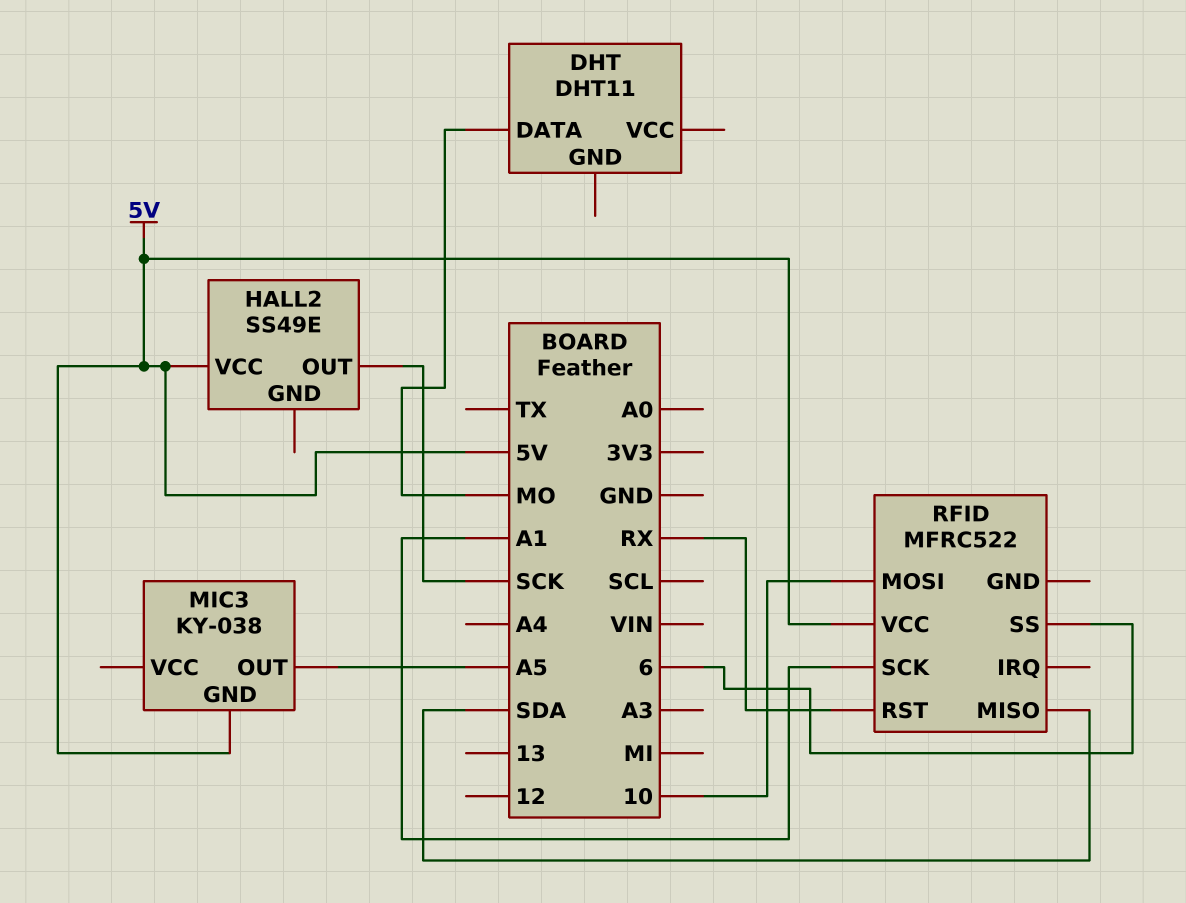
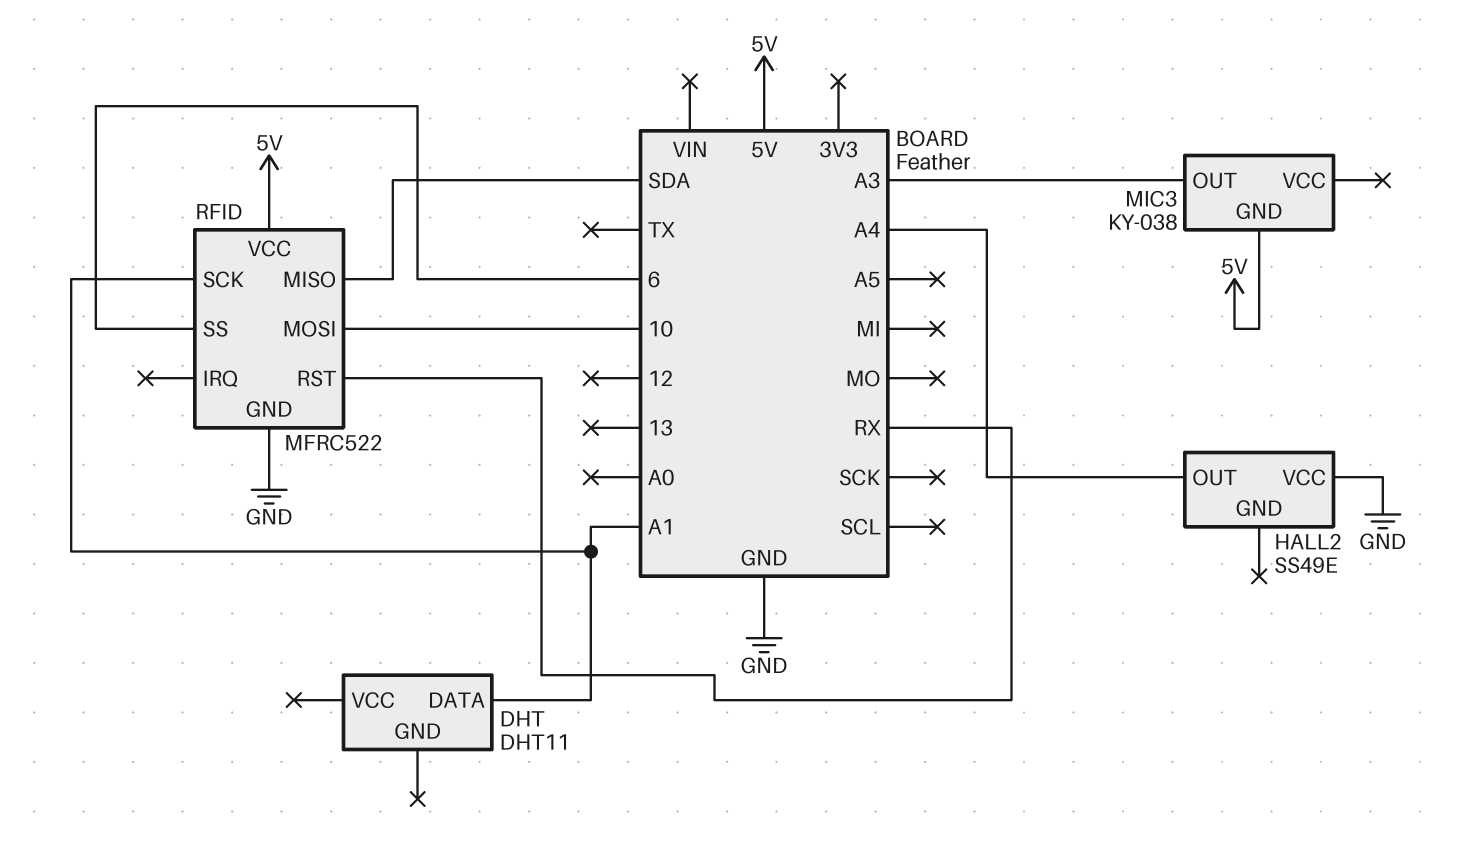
DHT pin DATA: MO -> A1
HALL2 pin OUT: SCK -> A4
HALL2 pin VCC: 5V -> GND
MIC3 pin OUT: A5 -> A3
RFID pin GND: none -> GND

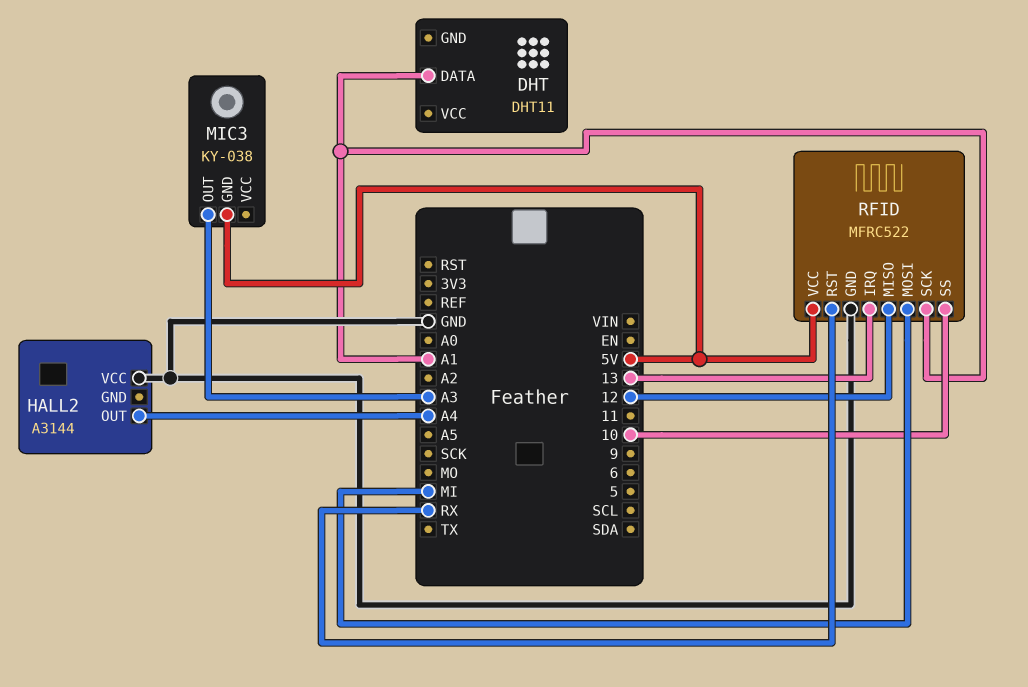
HALL2: SS49E -> A3144
RFID pin IRQ: none -> 13
RFID pin MISO: SDA -> 12
RFID pin MOSI: 10 -> MI
RFID pin SS: 6 -> 10

